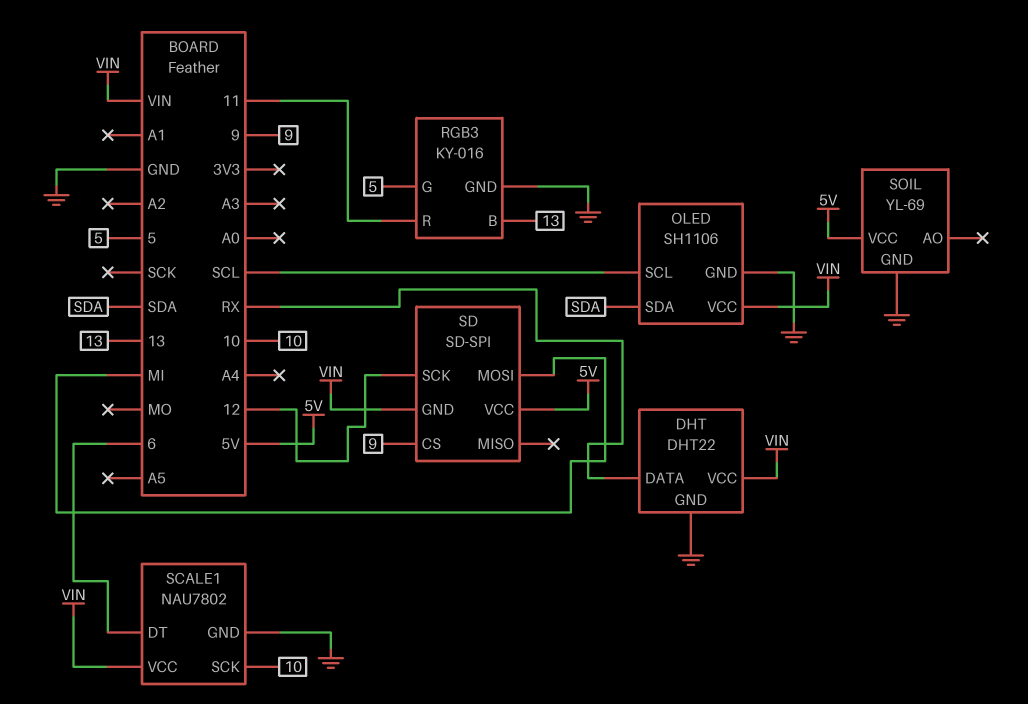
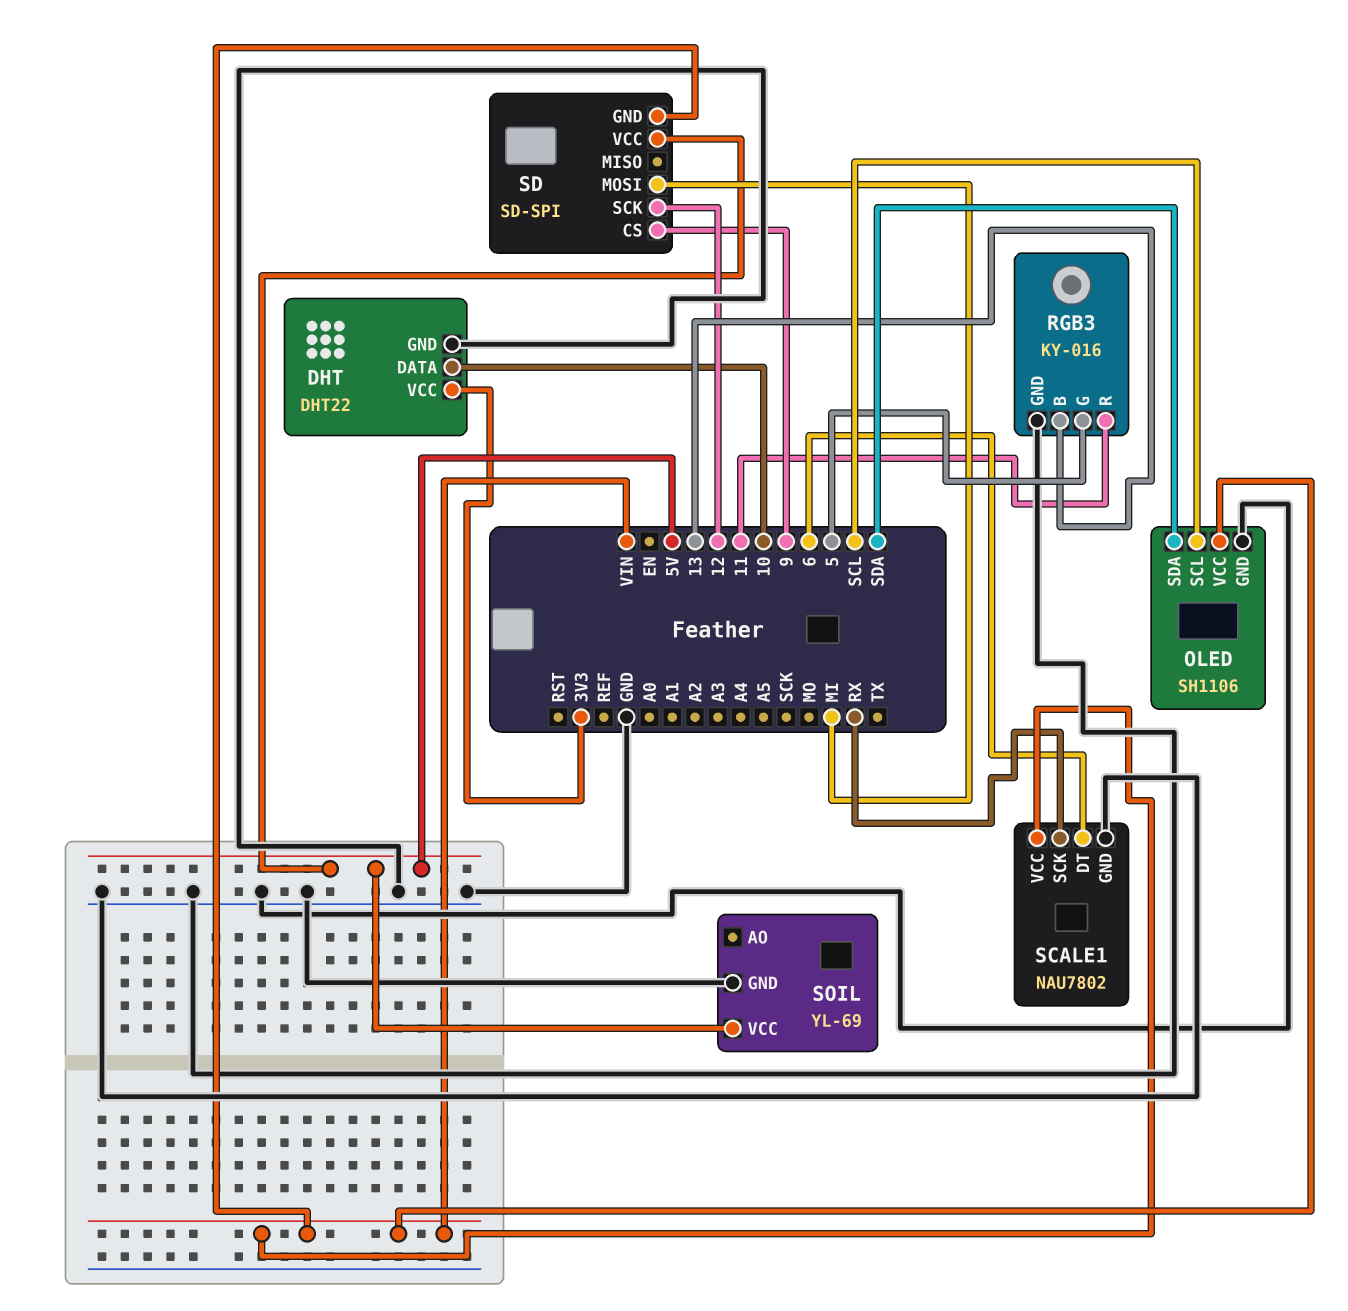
DHT pin DATA: RX -> 10
DHT pin VCC: VIN -> 3V3
SCALE1 pin SCK: 10 -> RX

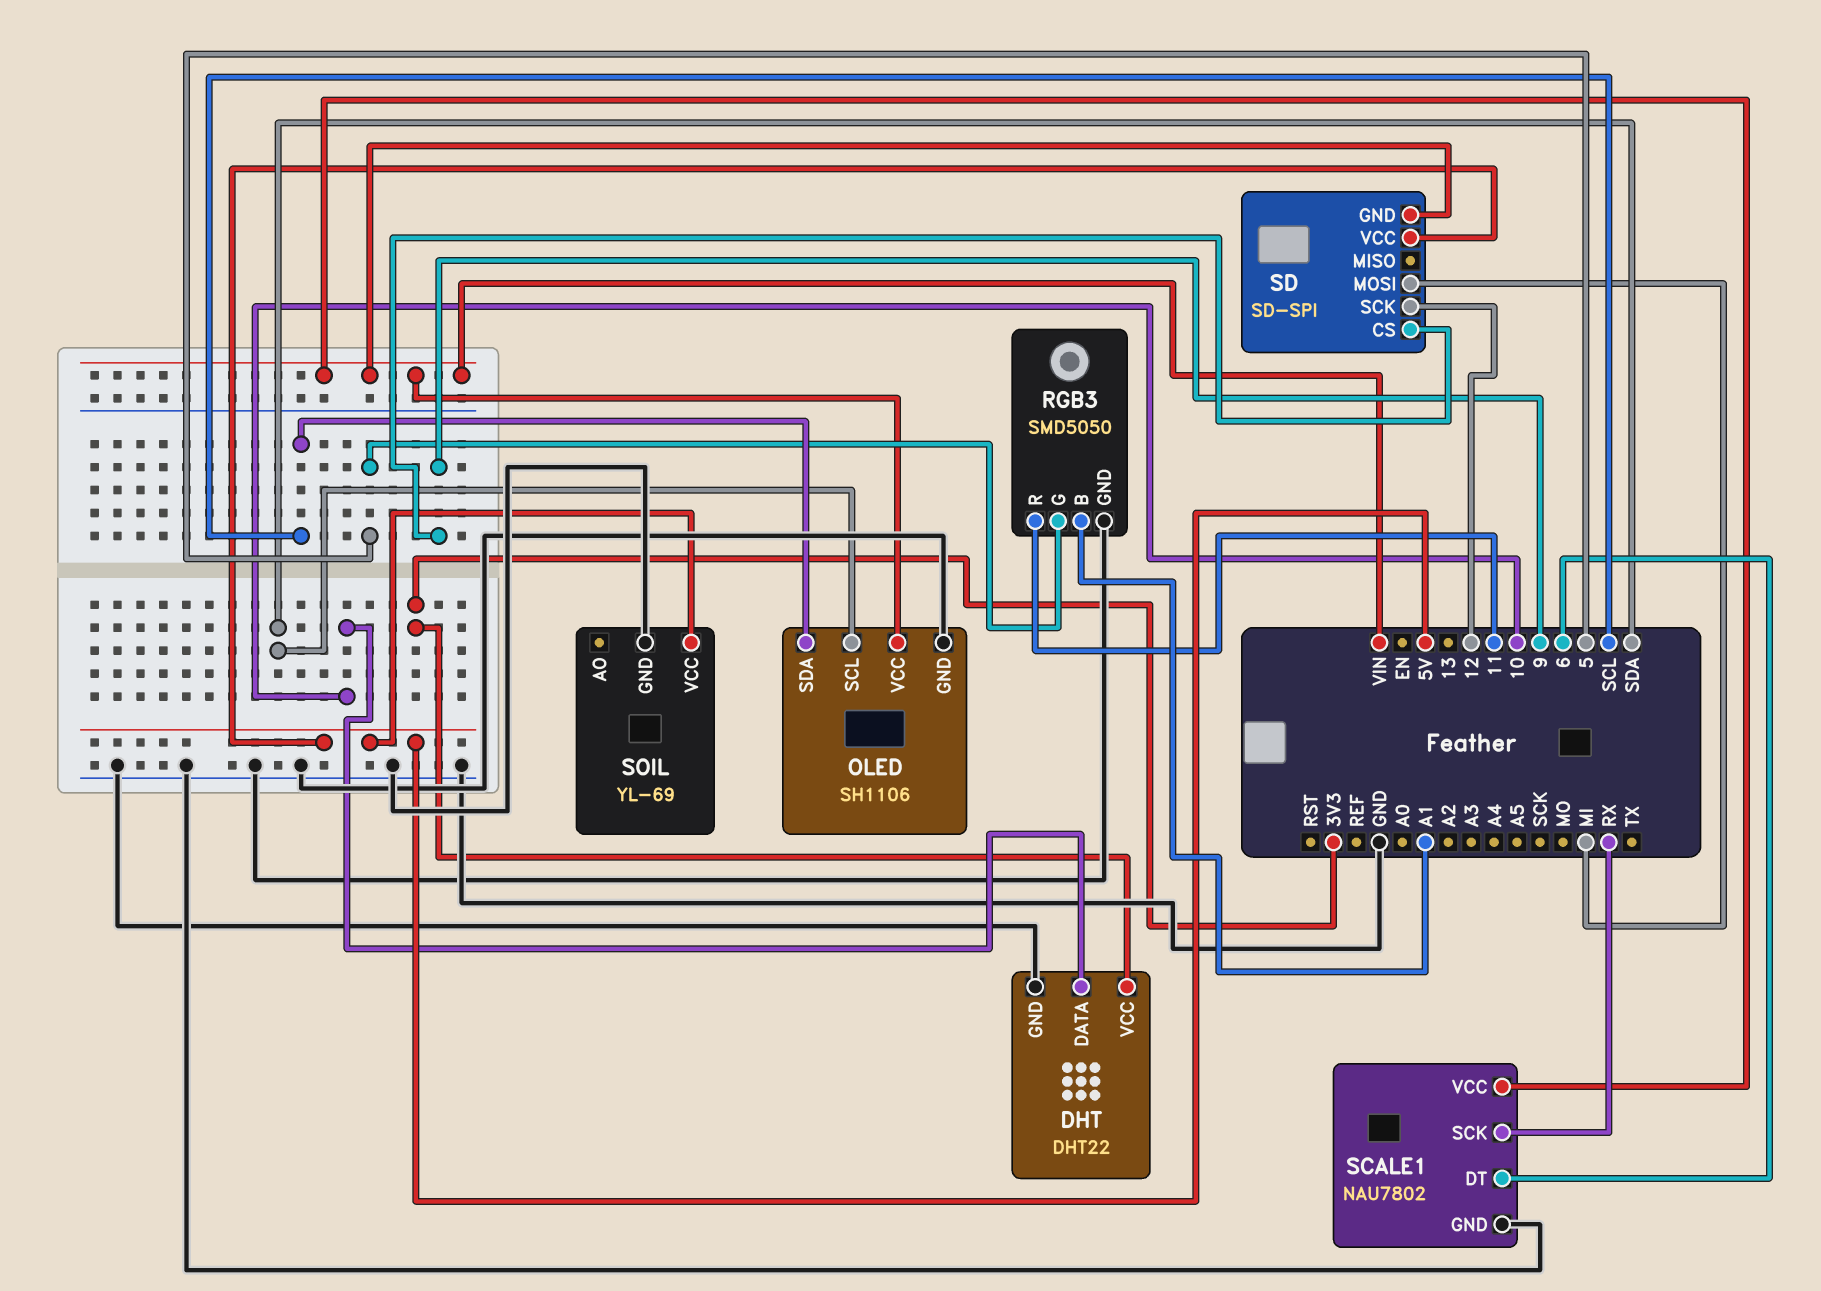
OLED pin SCL: SCL -> SDA
OLED pin SDA: SDA -> SCL
RGB3: KY-016 -> SMD5050
RGB3 pin B: 13 -> A1

